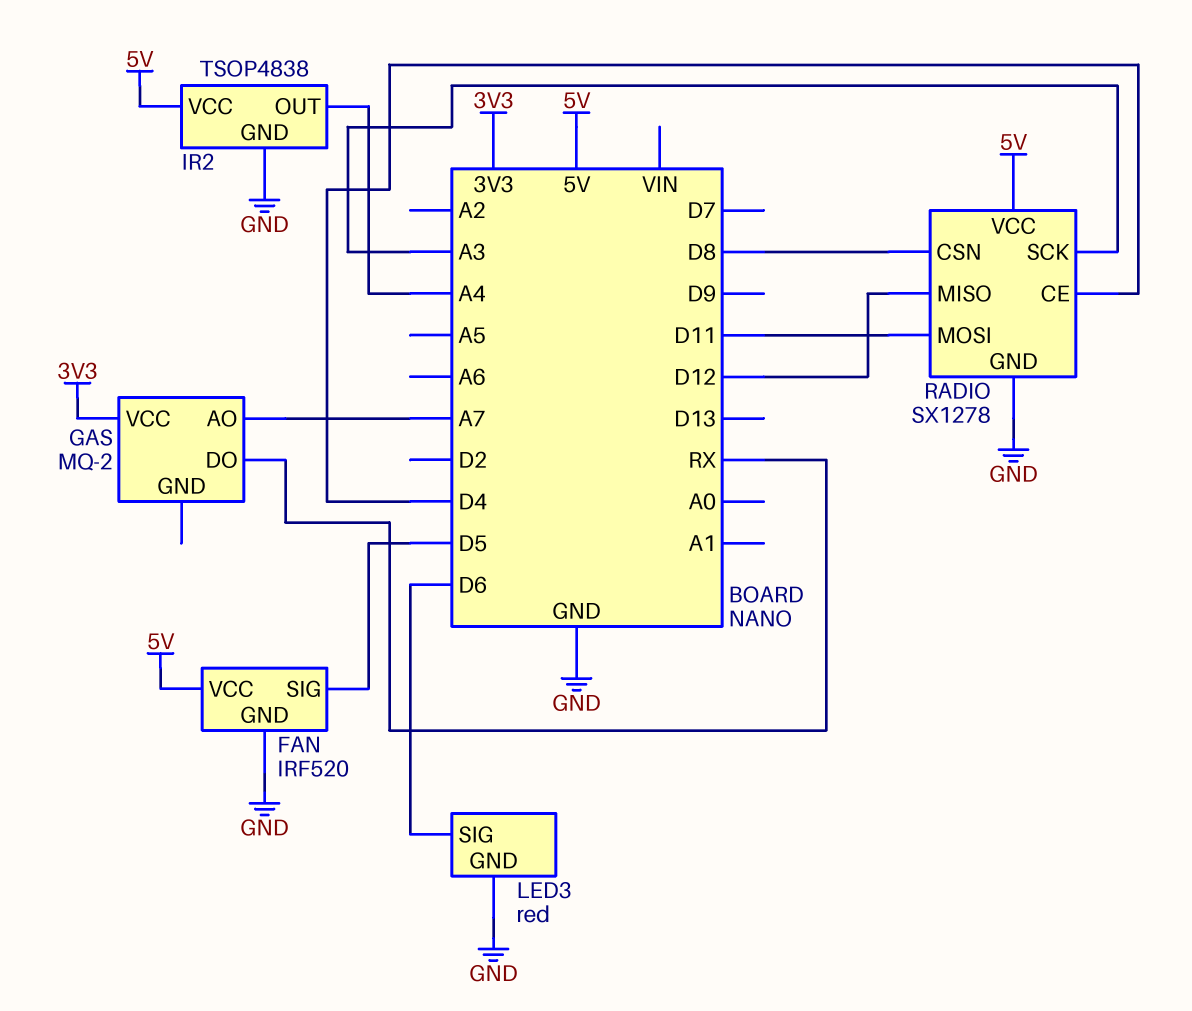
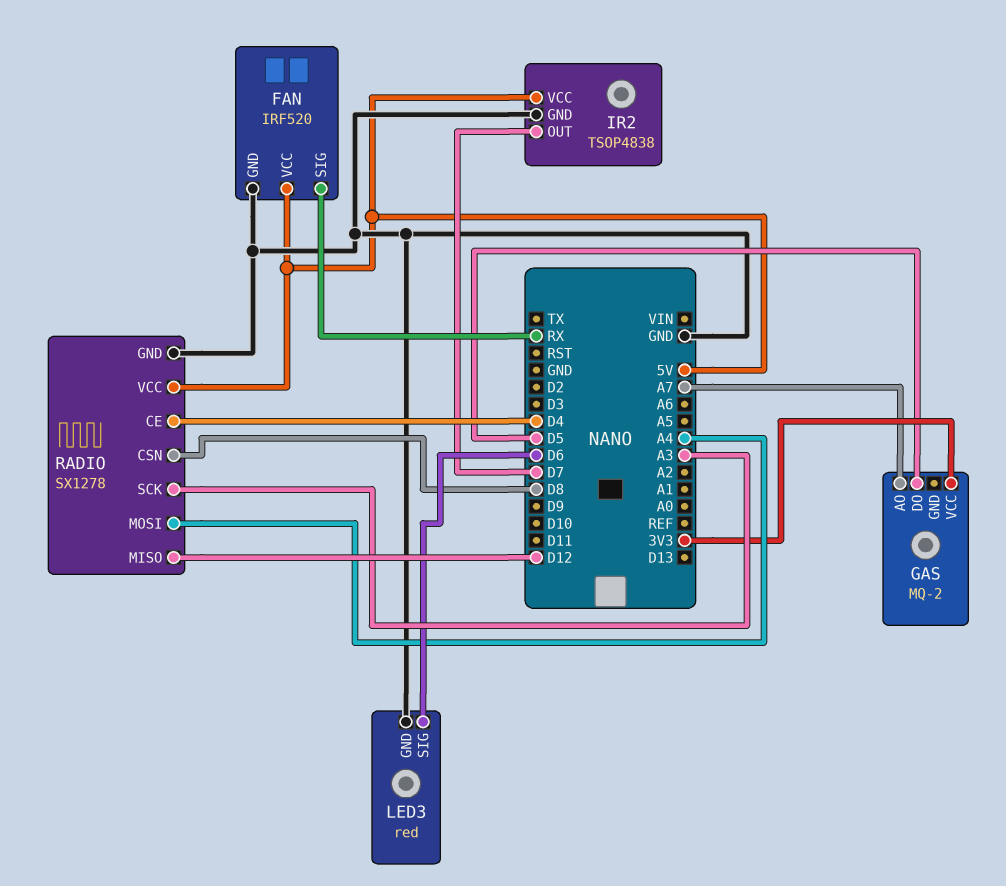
FAN pin SIG: D5 -> RX
GAS pin DO: RX -> D5
IR2 pin OUT: A4 -> D7
RADIO pin MOSI: D11 -> A4

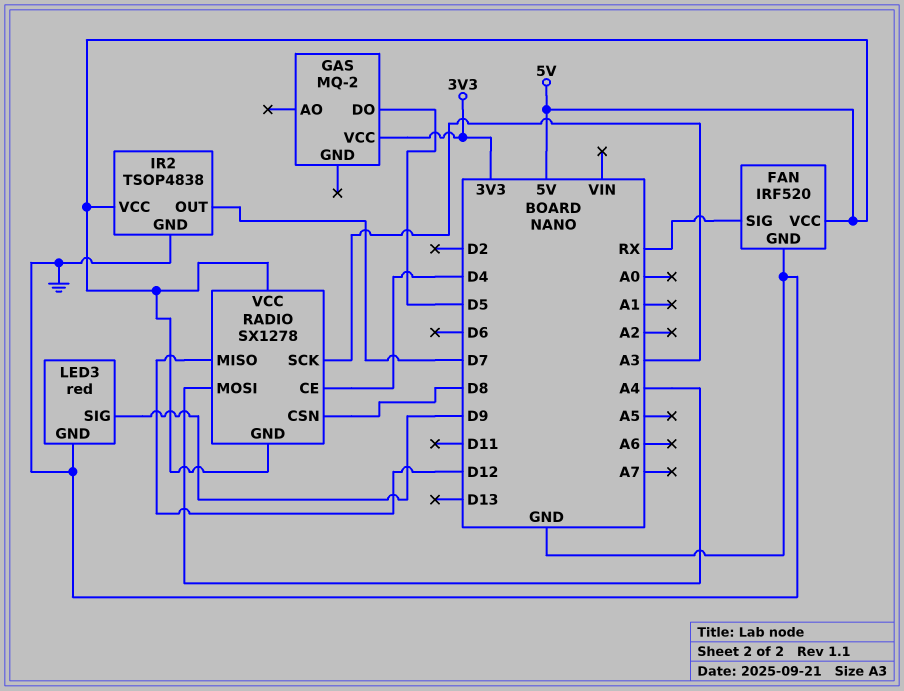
GAS pin AO: A7 -> none
LED3 pin SIG: D6 -> D9
RADIO pin GND: GND -> 5V

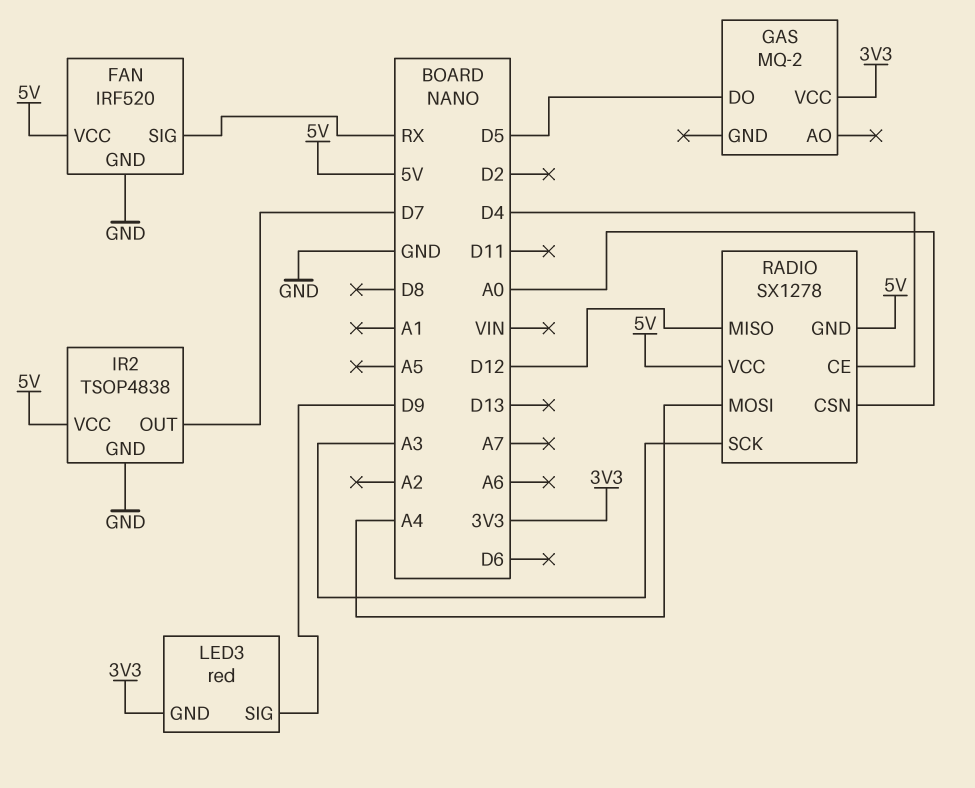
LED3 pin GND: GND -> 3V3
RADIO pin CSN: D8 -> A0

